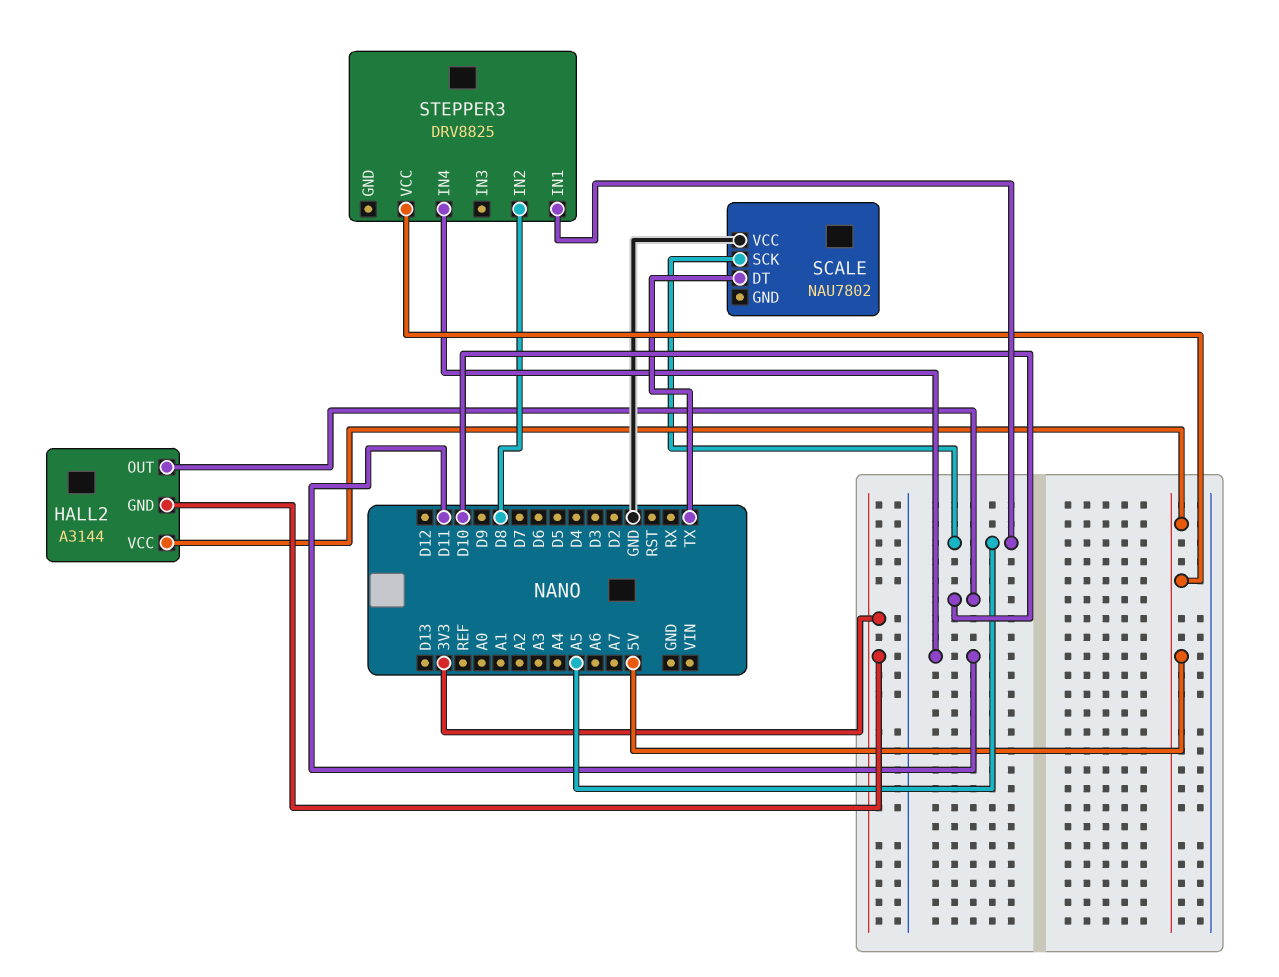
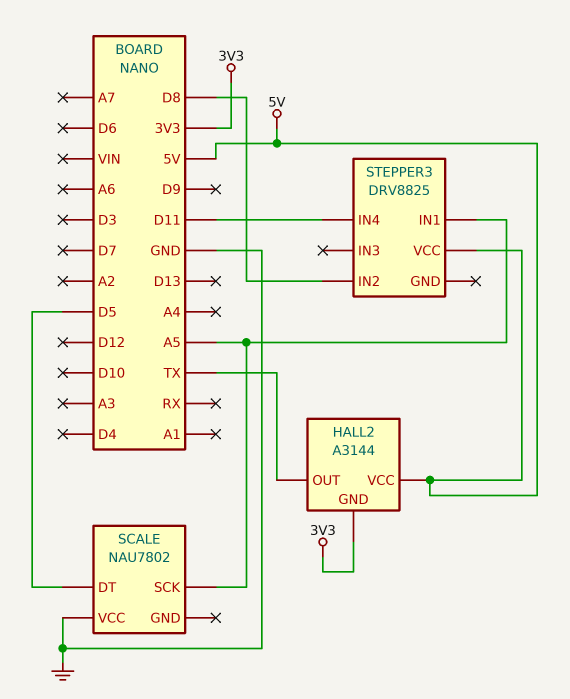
HALL2 pin OUT: D10 -> TX
SCALE pin DT: TX -> D5

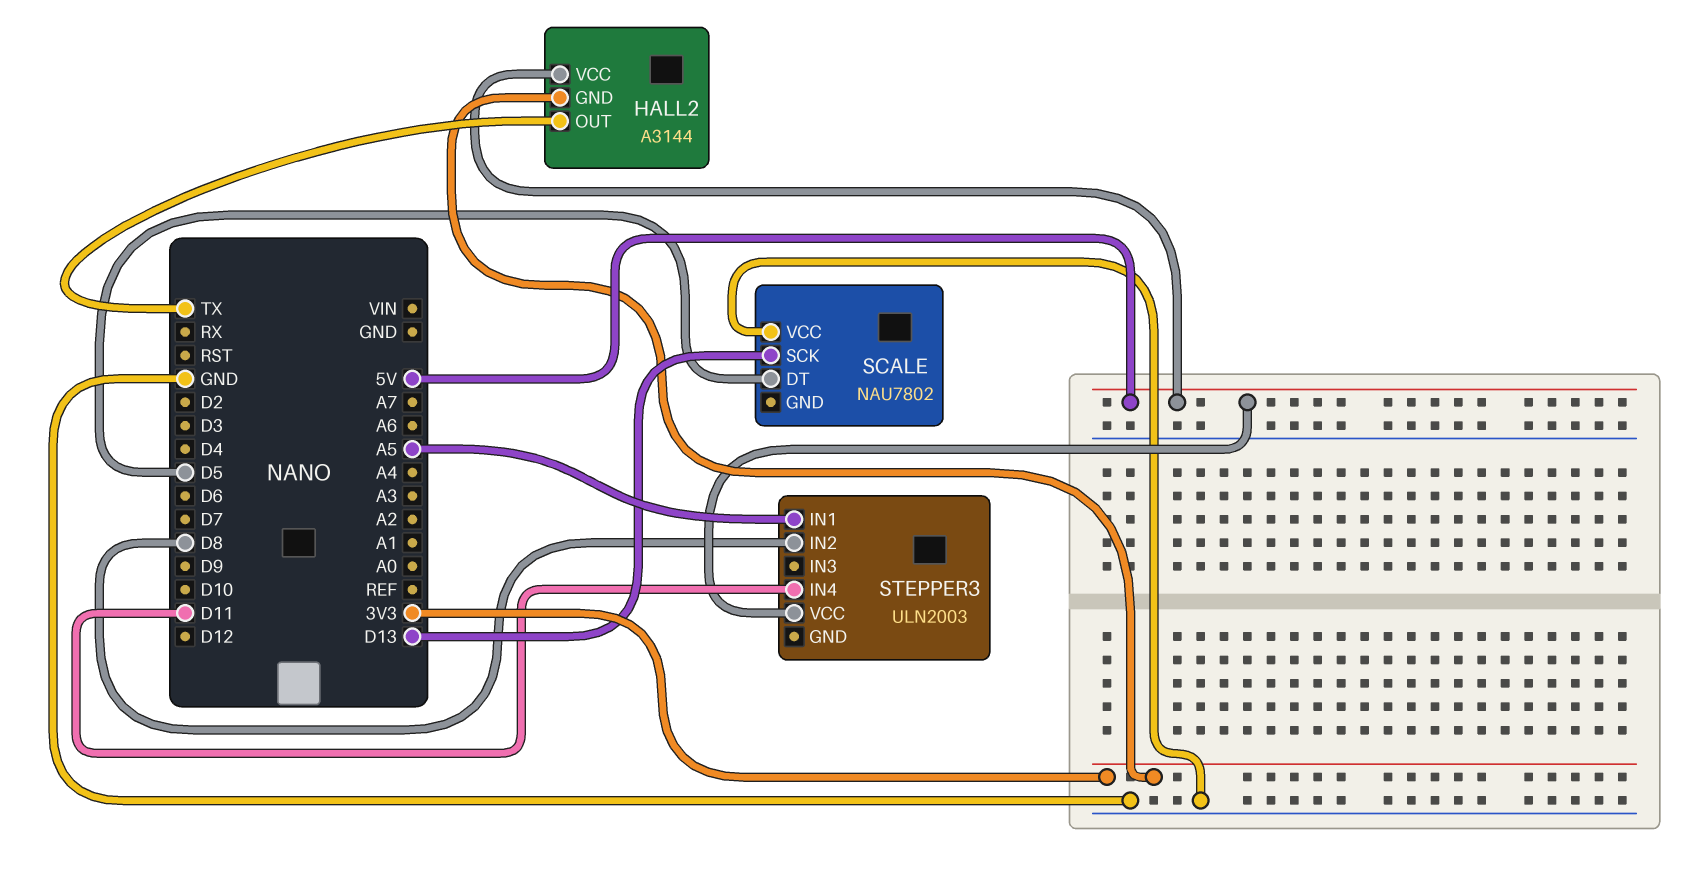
SCALE pin SCK: A5 -> D13
STEPPER3: DRV8825 -> ULN2003

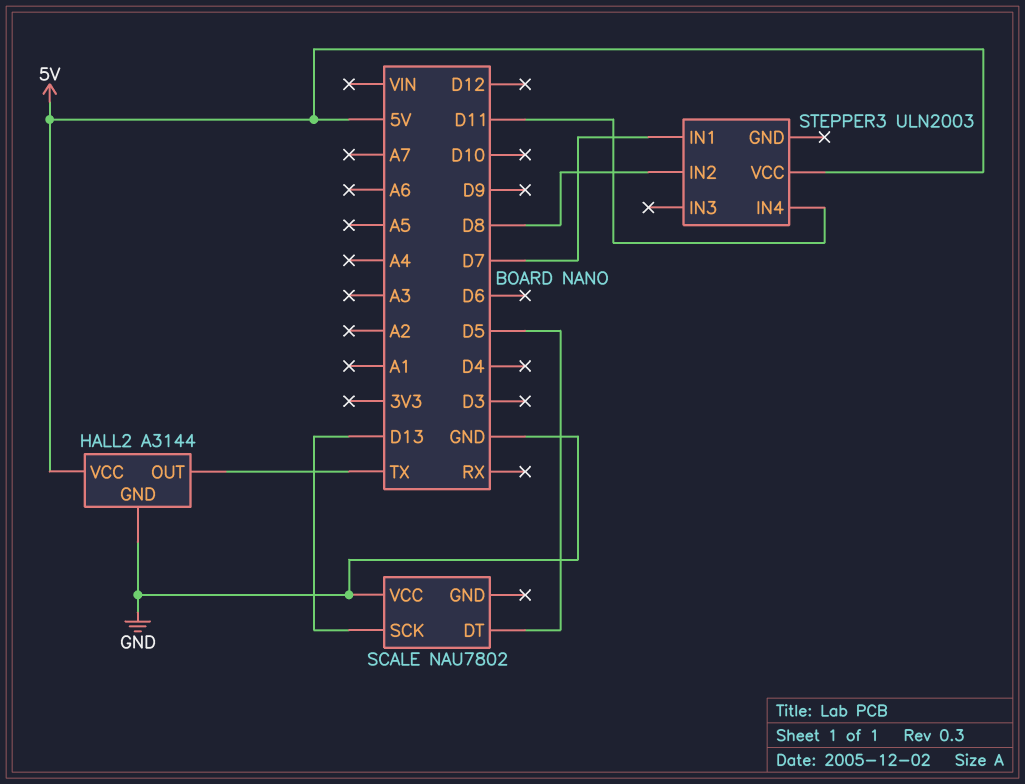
HALL2 pin GND: 3V3 -> GND
STEPPER3 pin IN1: A5 -> D7

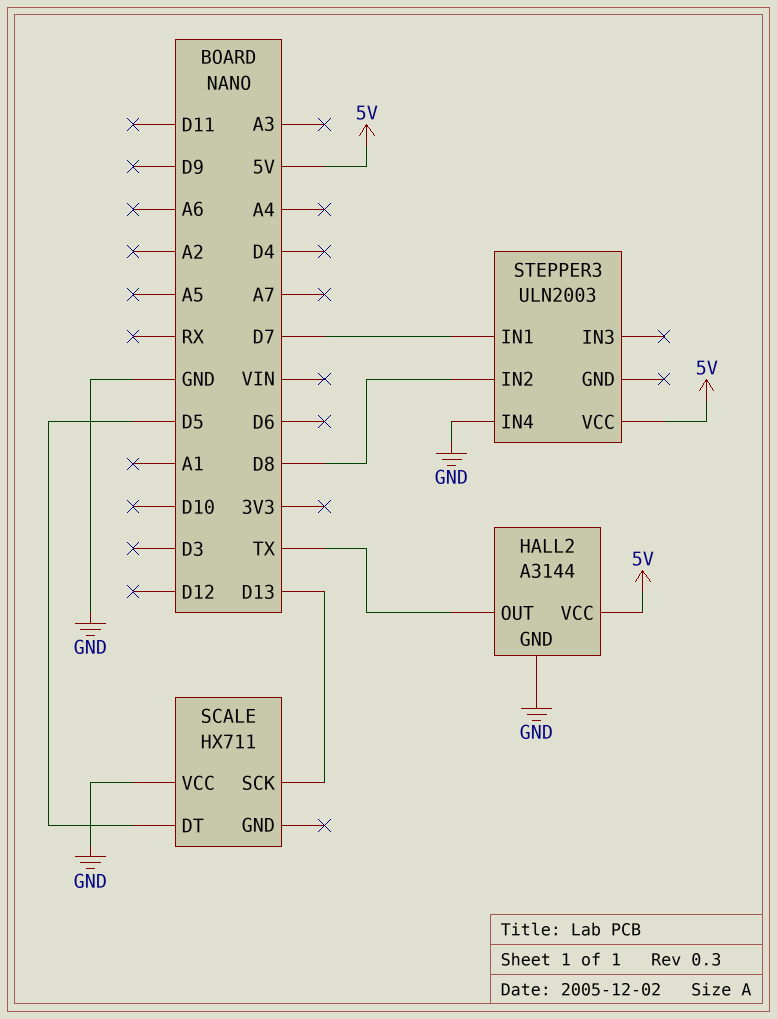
SCALE: NAU7802 -> HX711
STEPPER3 pin IN4: D11 -> GND

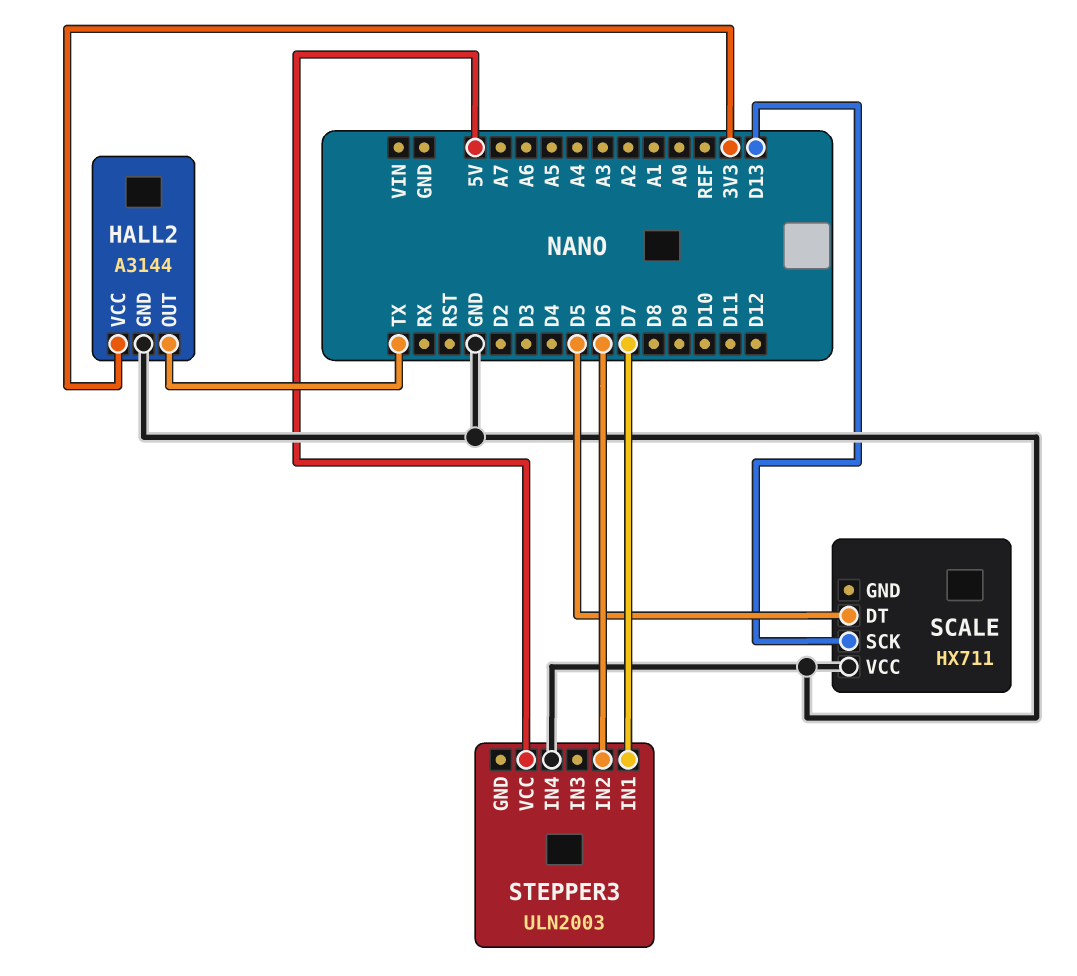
HALL2 pin VCC: 5V -> 3V3
STEPPER3 pin IN2: D8 -> D6

